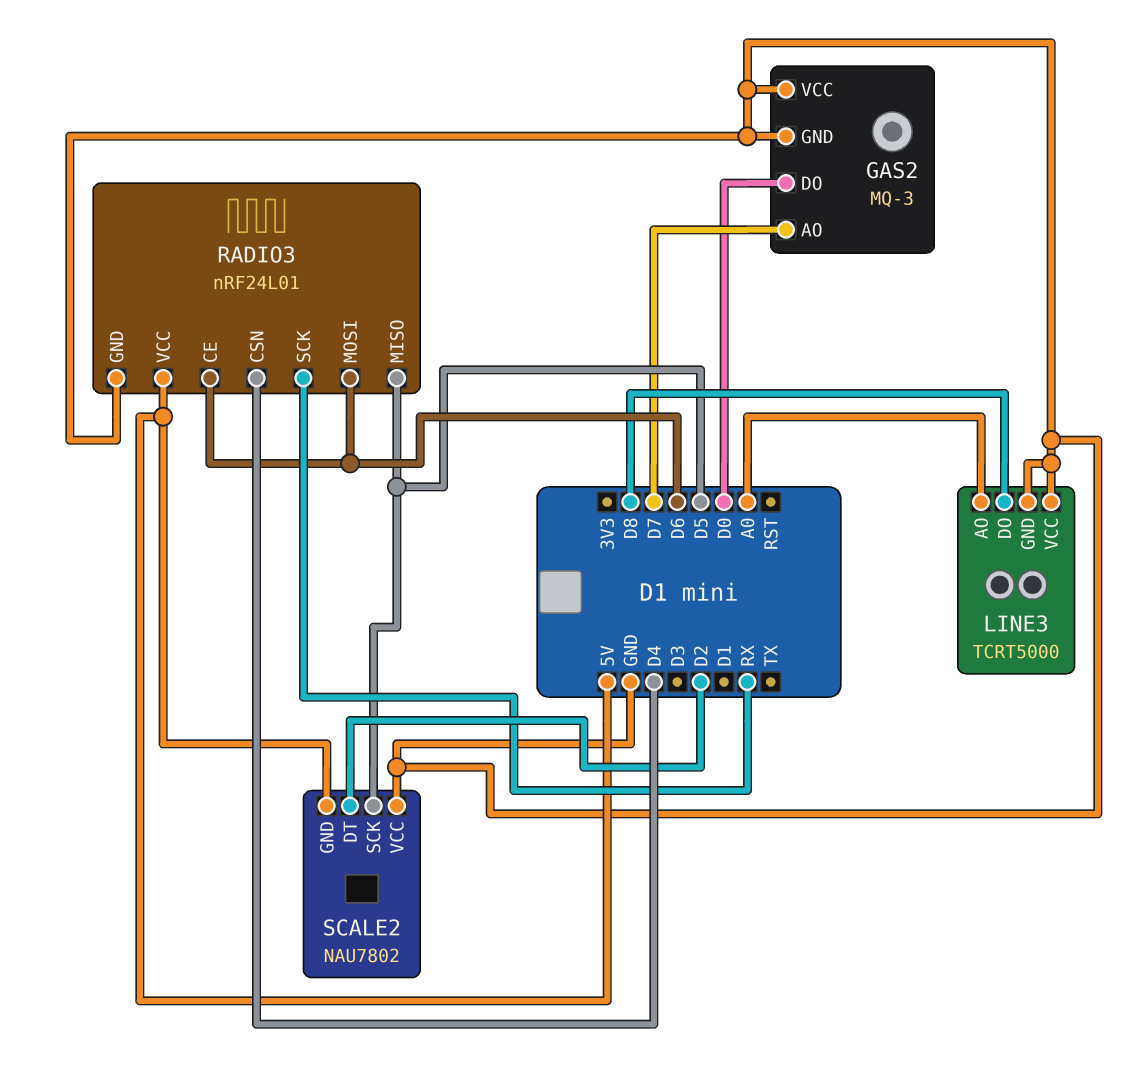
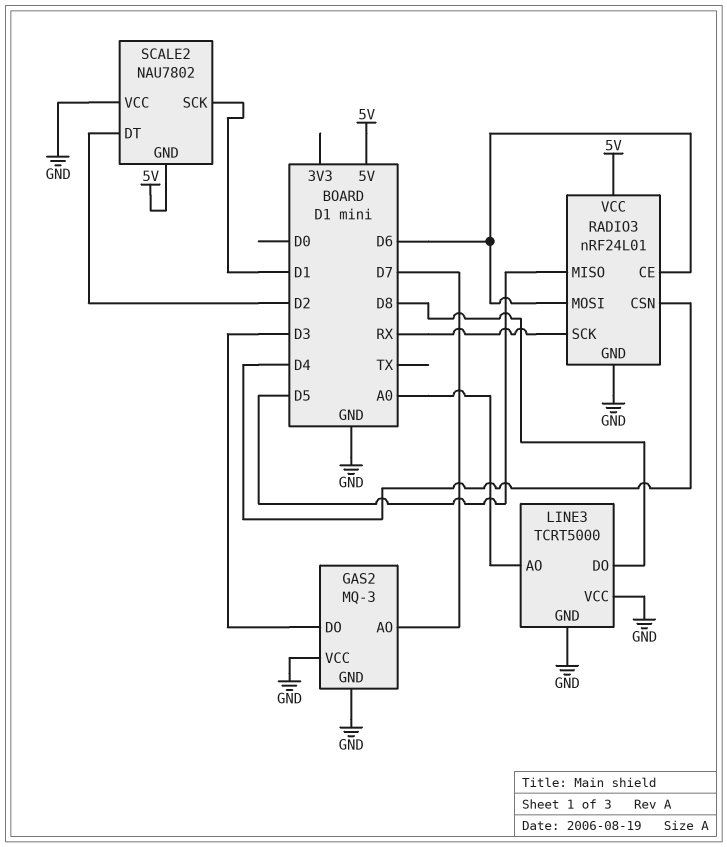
GAS2 pin DO: D0 -> D3
SCALE2 pin SCK: D5 -> D1

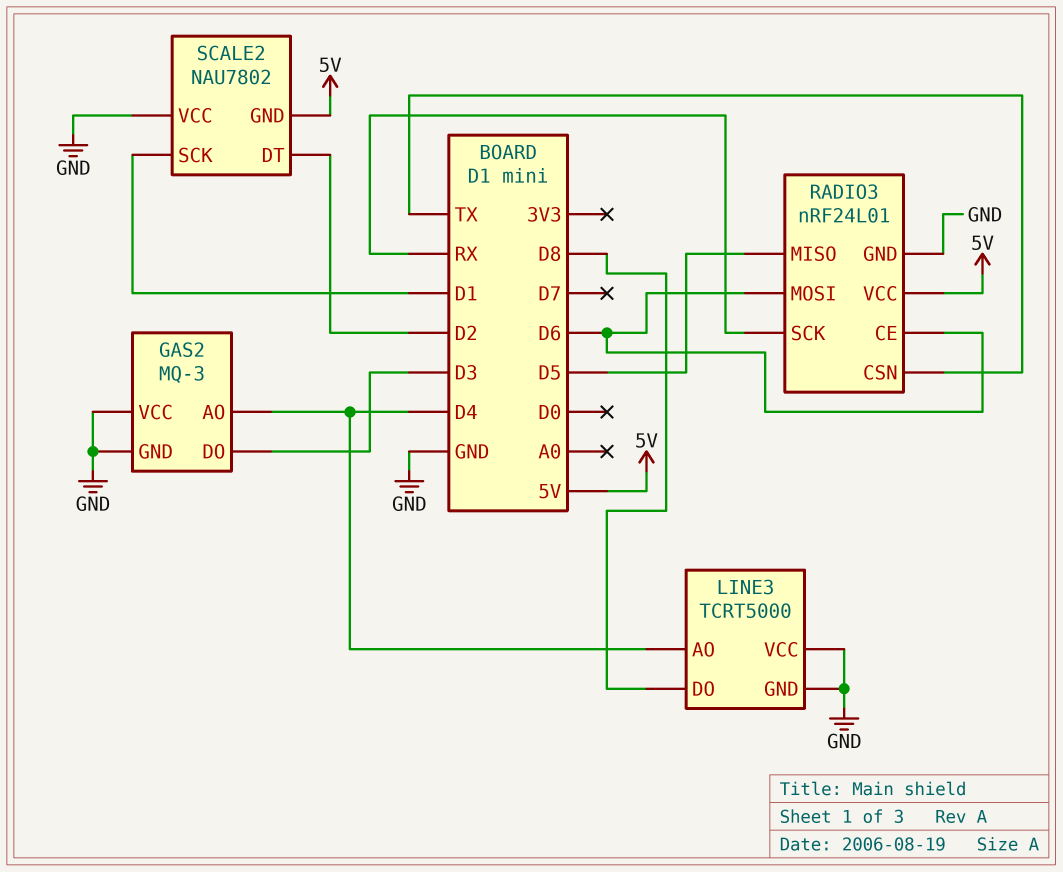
GAS2 pin AO: D7 -> D4
LINE3 pin AO: A0 -> D4
RADIO3 pin CSN: D4 -> TX

